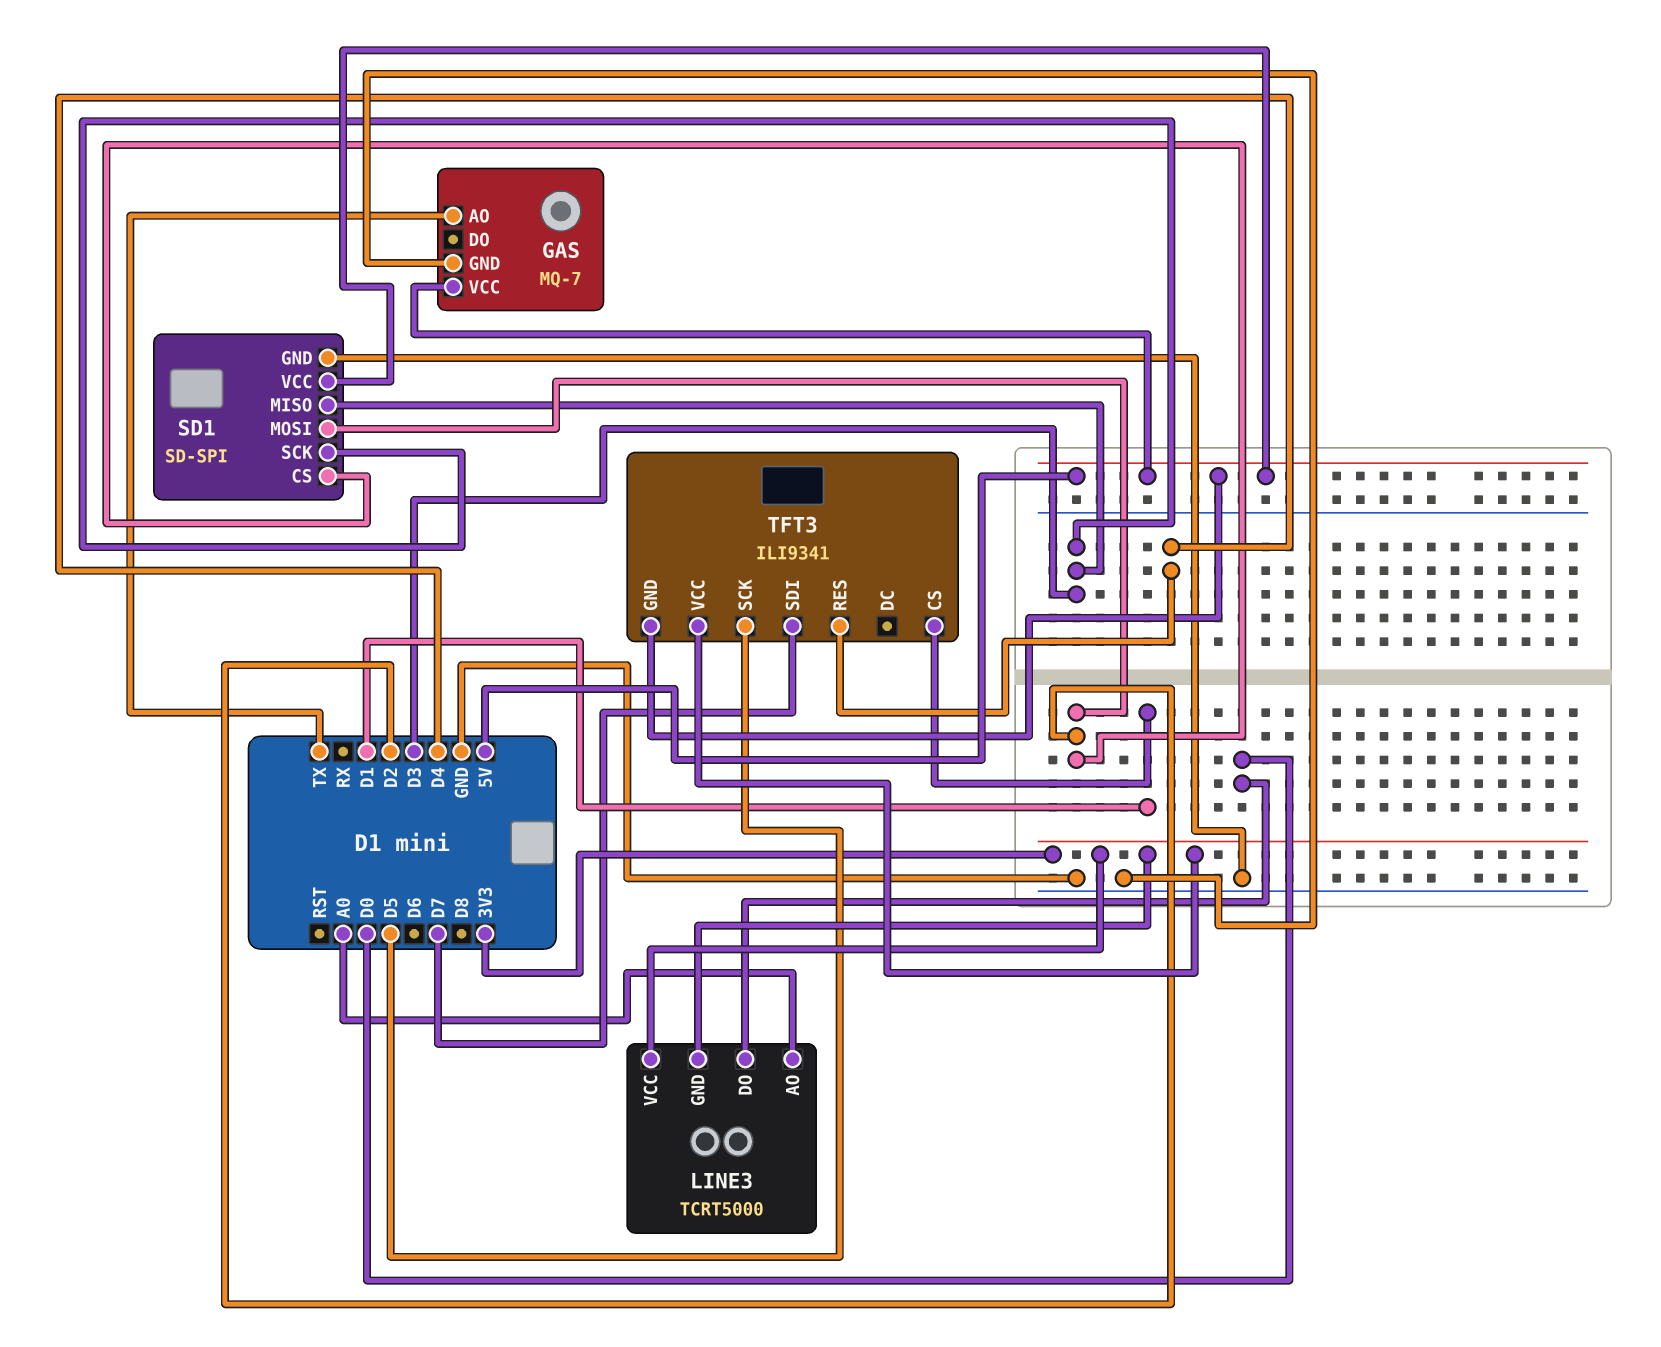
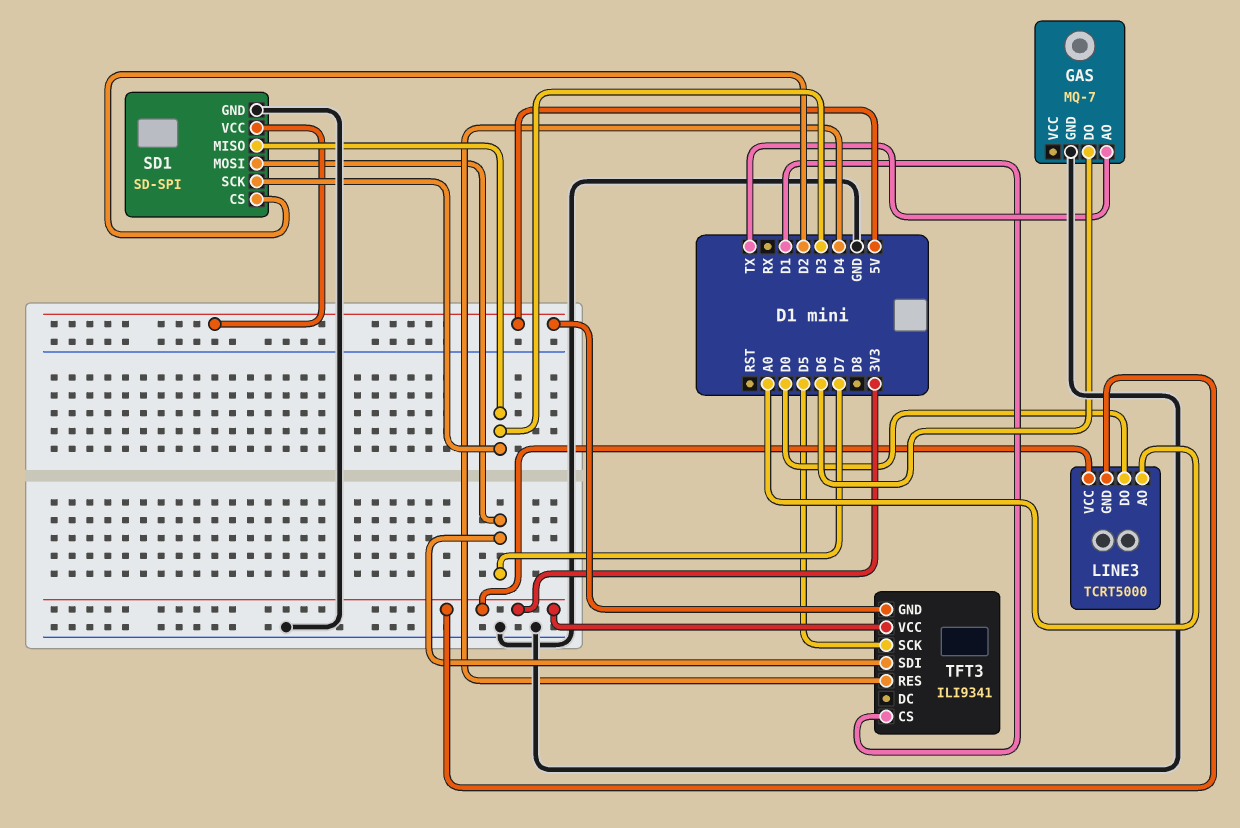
GAS pin DO: none -> D6
GAS pin VCC: 5V -> none
SD1 pin MOSI: D2 -> D7

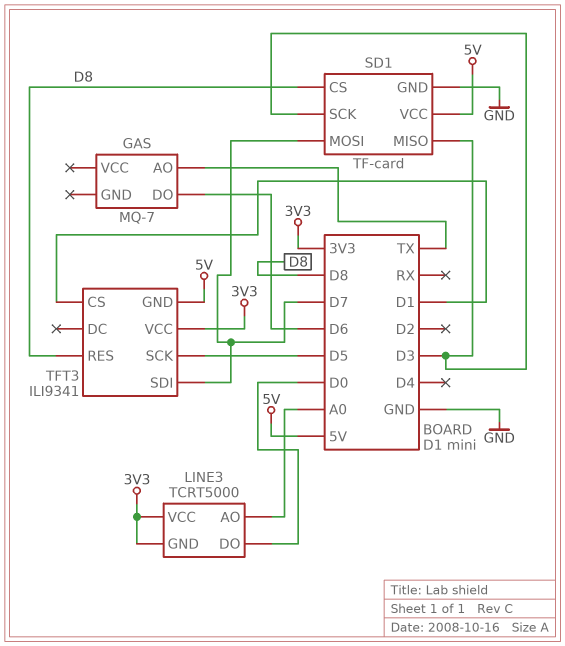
GAS pin GND: GND -> none
SD1: SD-SPI -> TF-card
SD1 pin CS: D2 -> D8
TFT3 pin RES: D4 -> D8

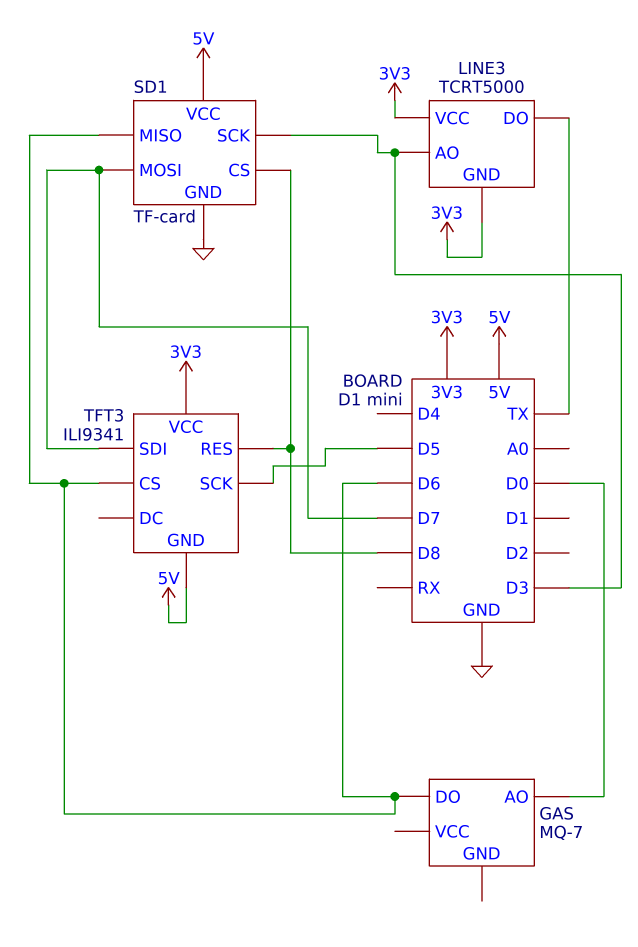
GAS pin AO: TX -> D0
LINE3 pin AO: A0 -> D3
LINE3 pin DO: D0 -> TX
SD1 pin MISO: D3 -> D6
TFT3 pin CS: D1 -> D6

